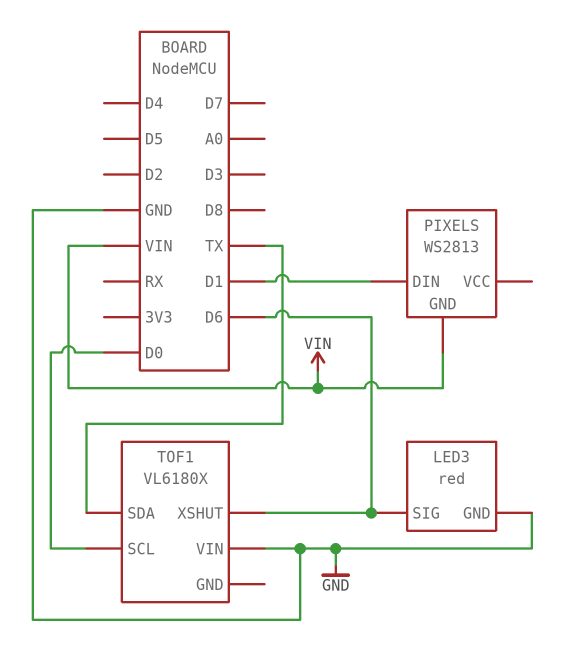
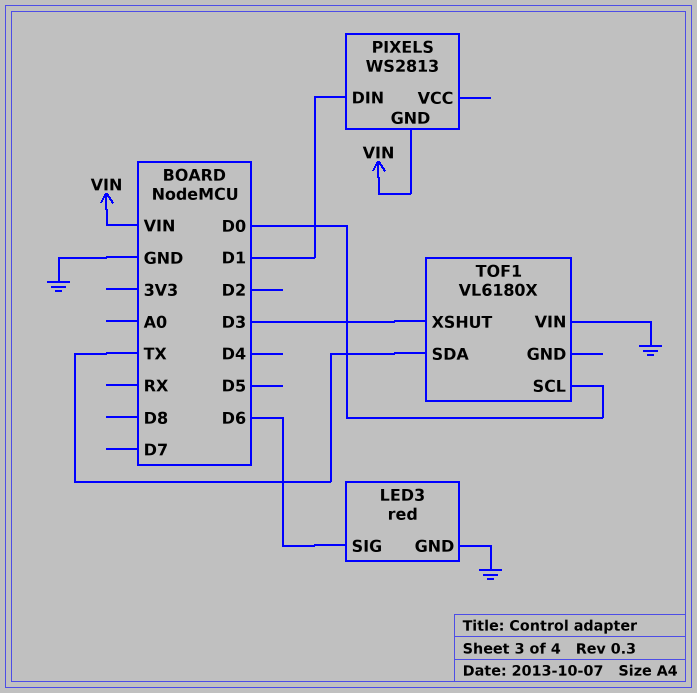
TOF1 pin XSHUT: D6 -> D3

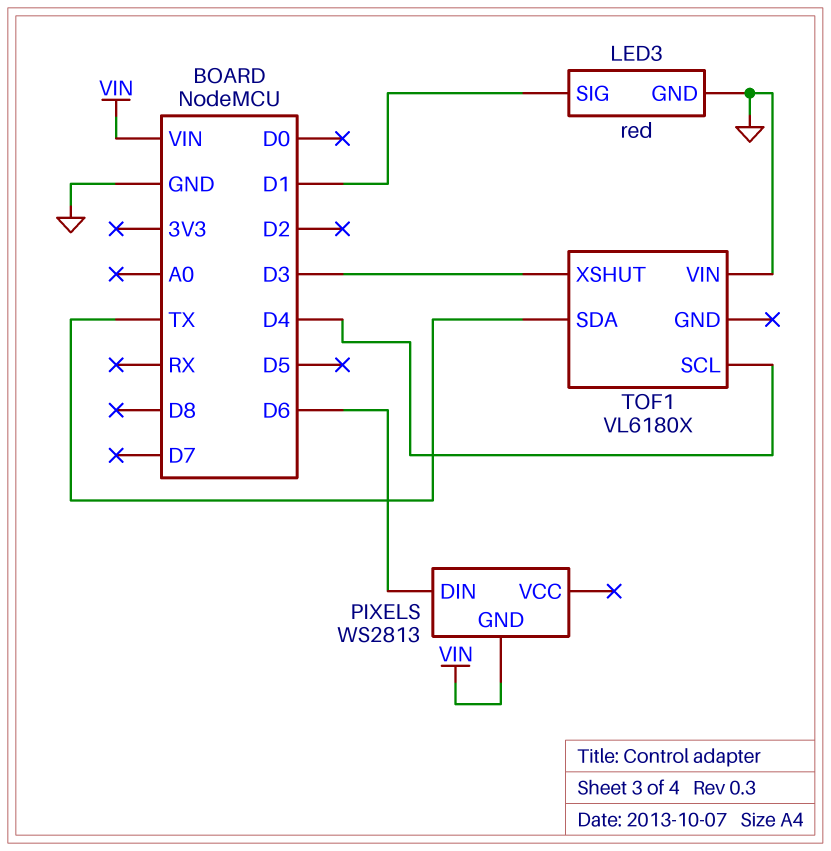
LED3 pin SIG: D6 -> D1
PIXELS pin DIN: D1 -> D6
TOF1 pin SCL: D0 -> D4

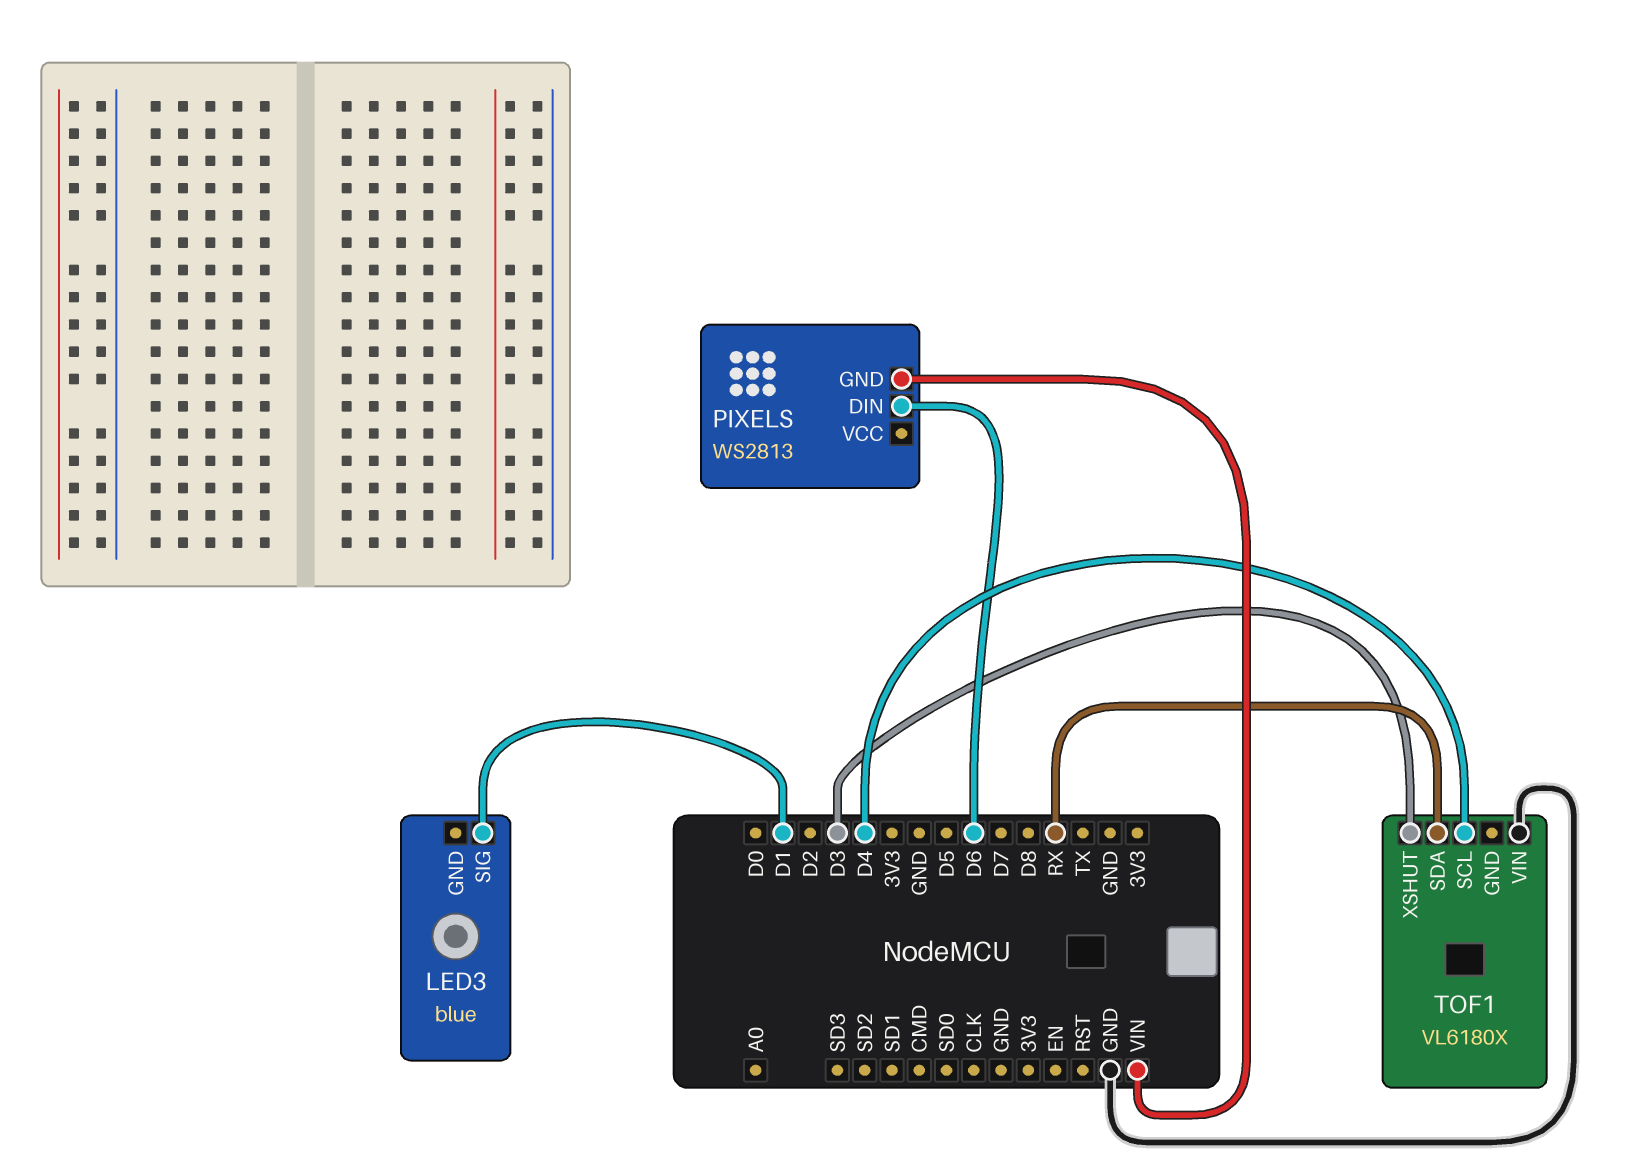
LED3: red -> blue
LED3 pin GND: GND -> none
TOF1 pin SDA: TX -> RX

